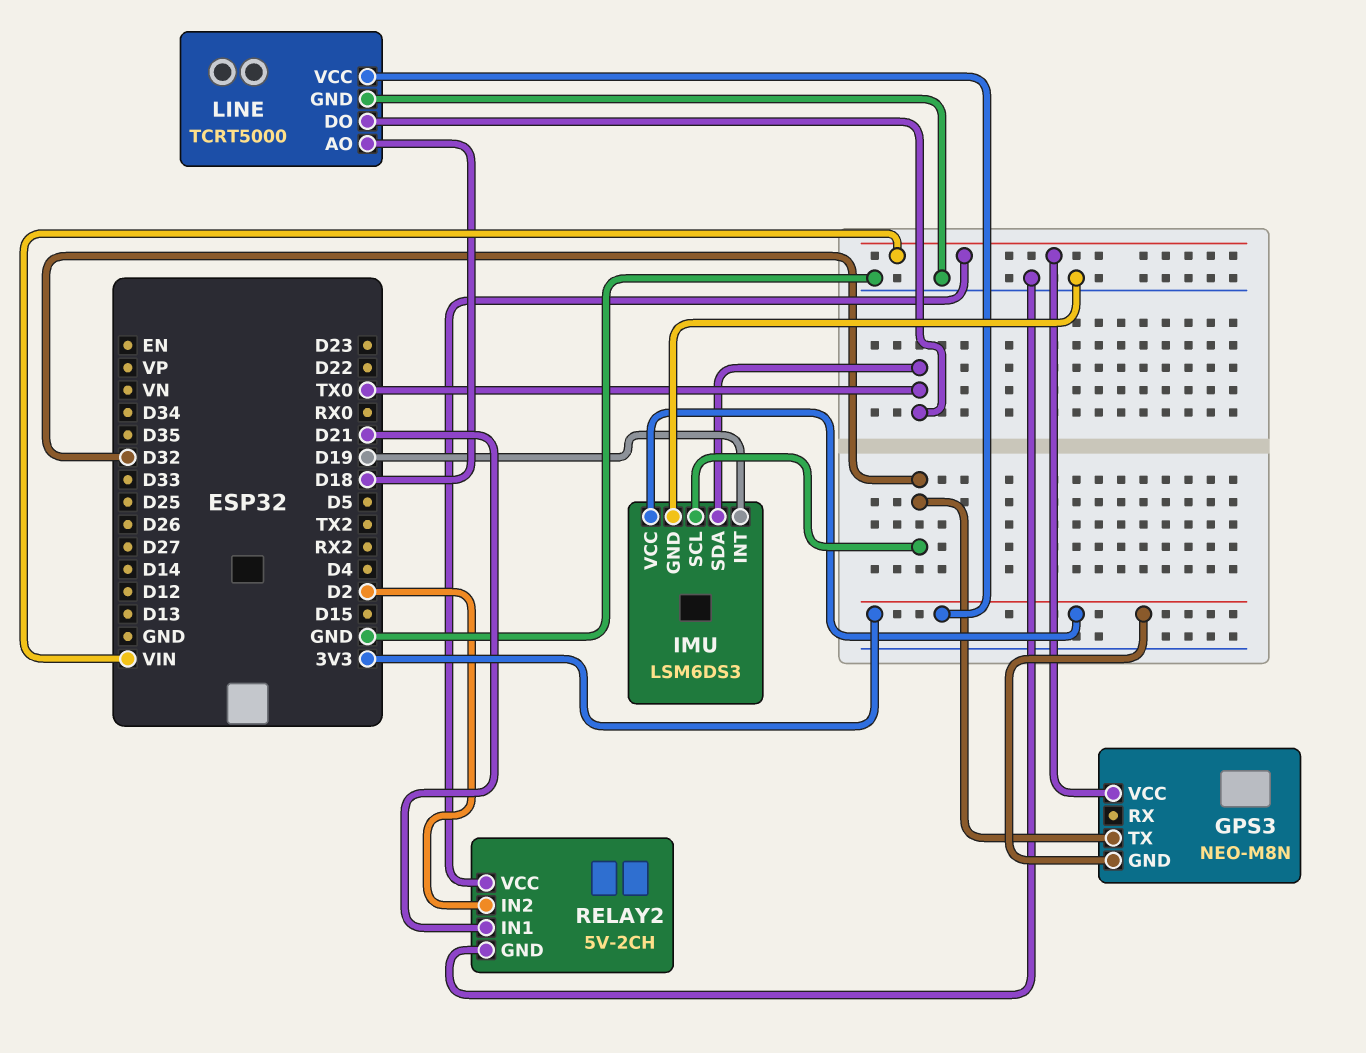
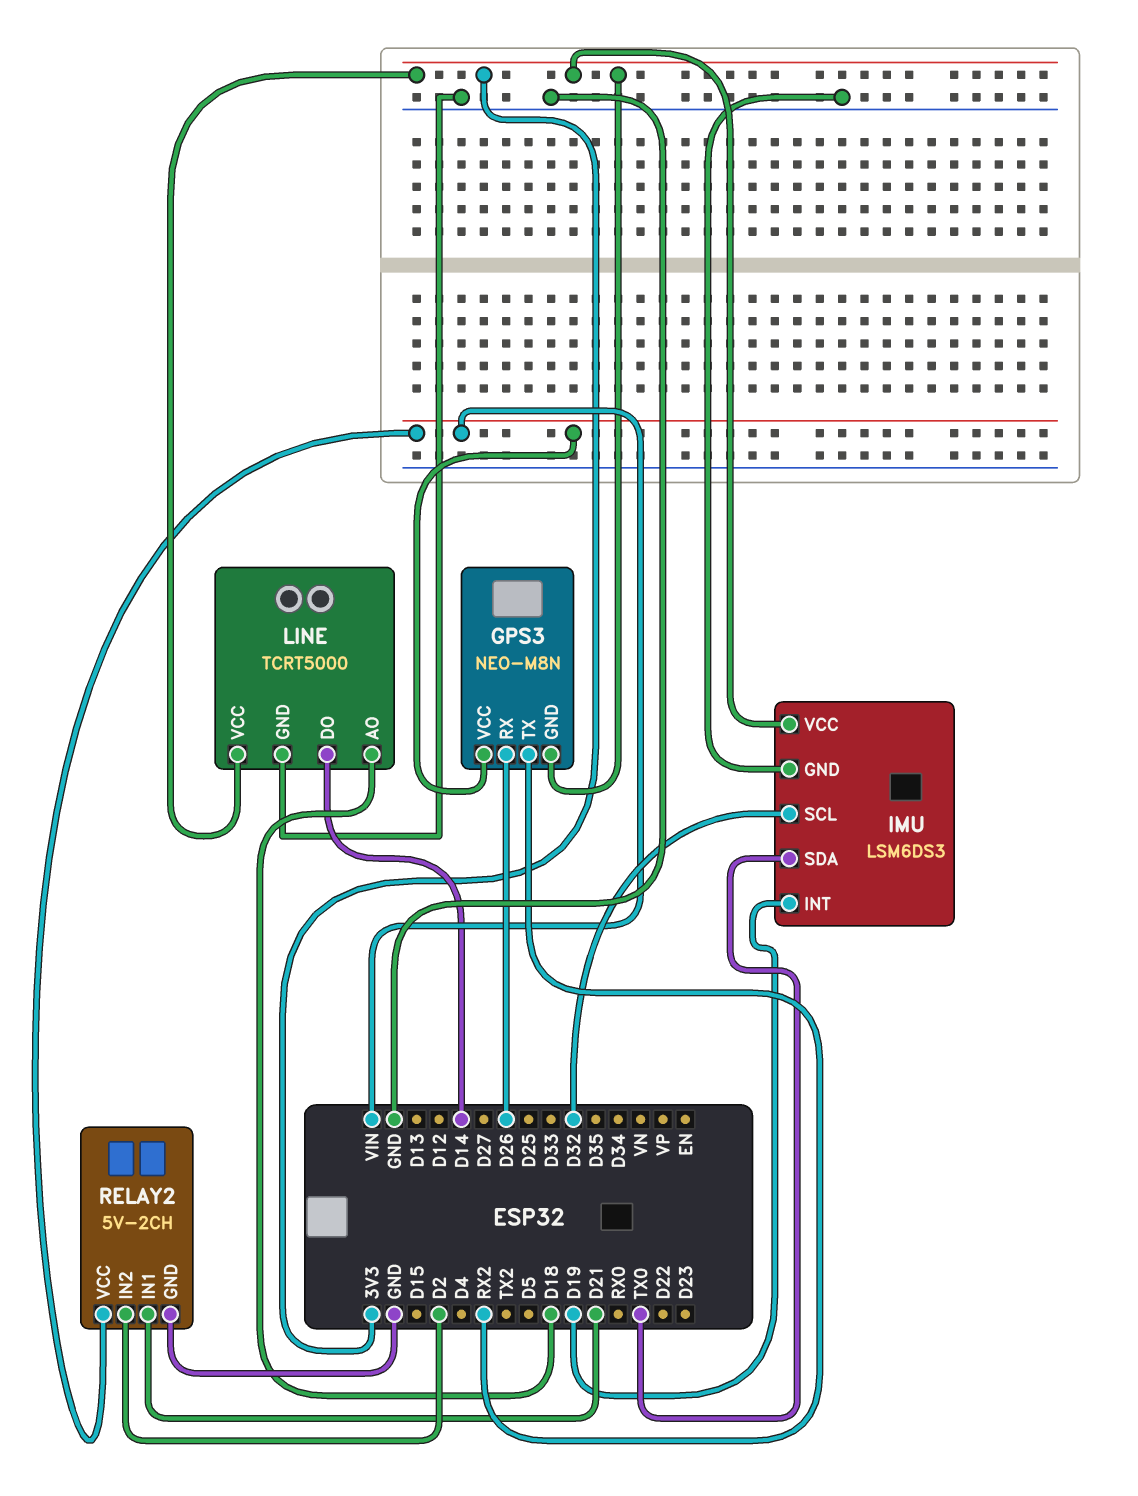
GPS3 pin RX: none -> D26
GPS3 pin TX: D32 -> RX2
LINE pin DO: TX0 -> D14

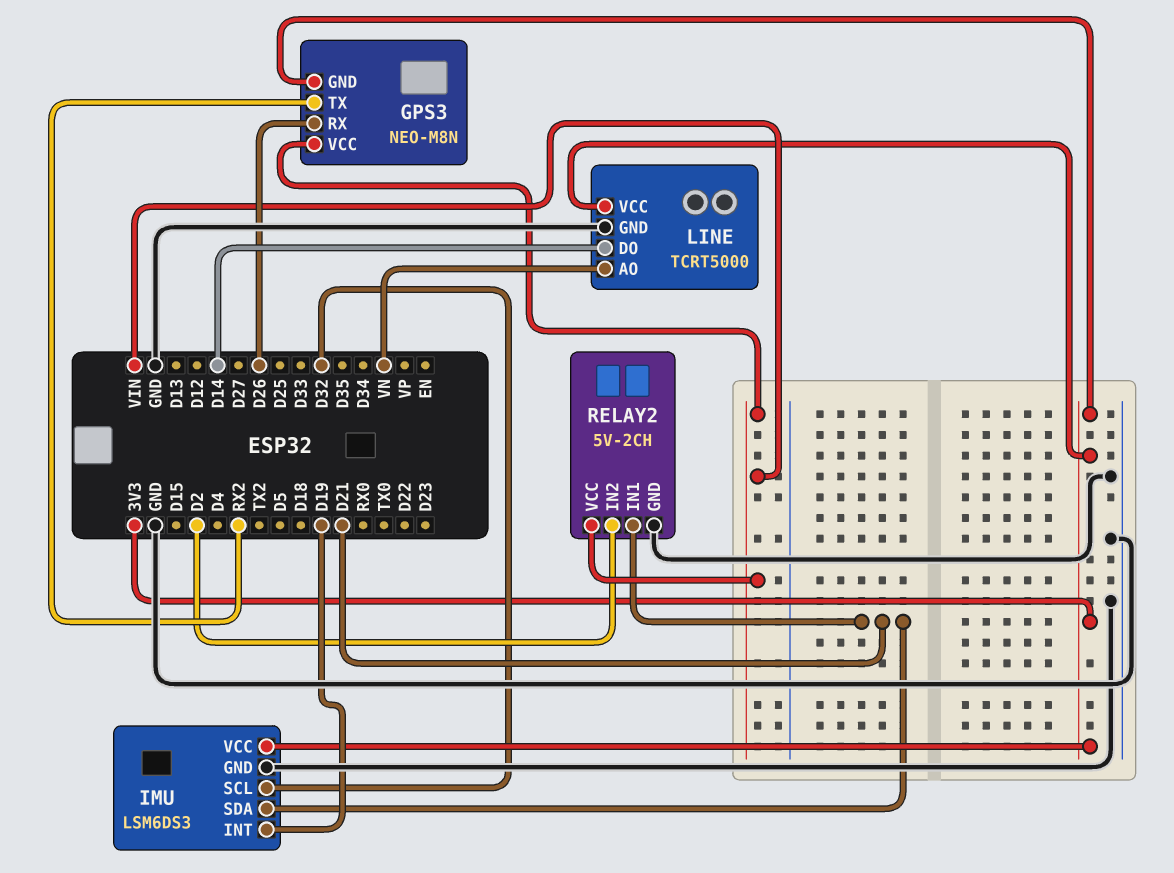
IMU pin SDA: TX0 -> D21
LINE pin AO: D18 -> VN

